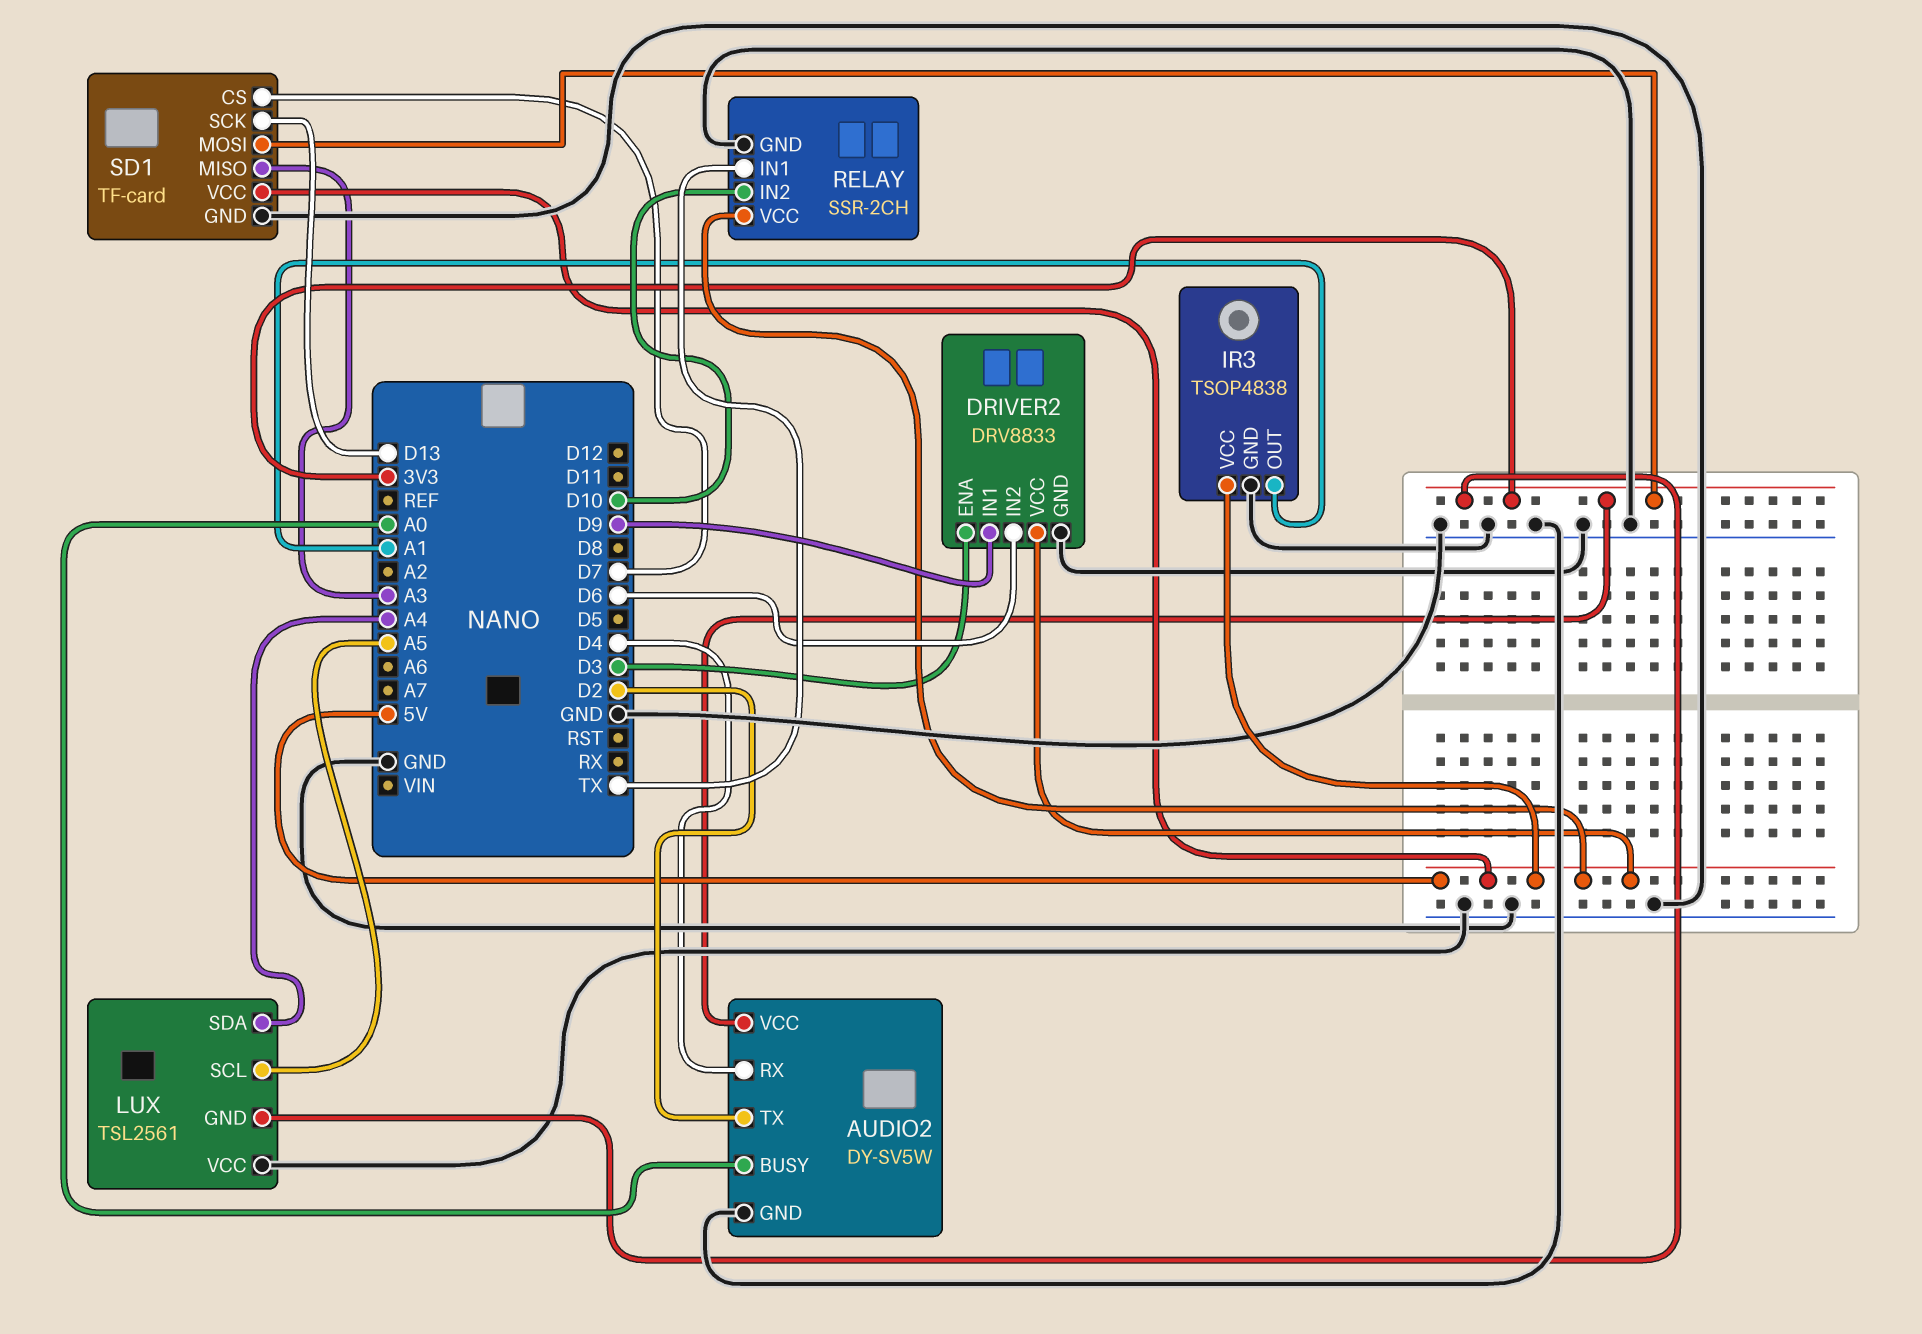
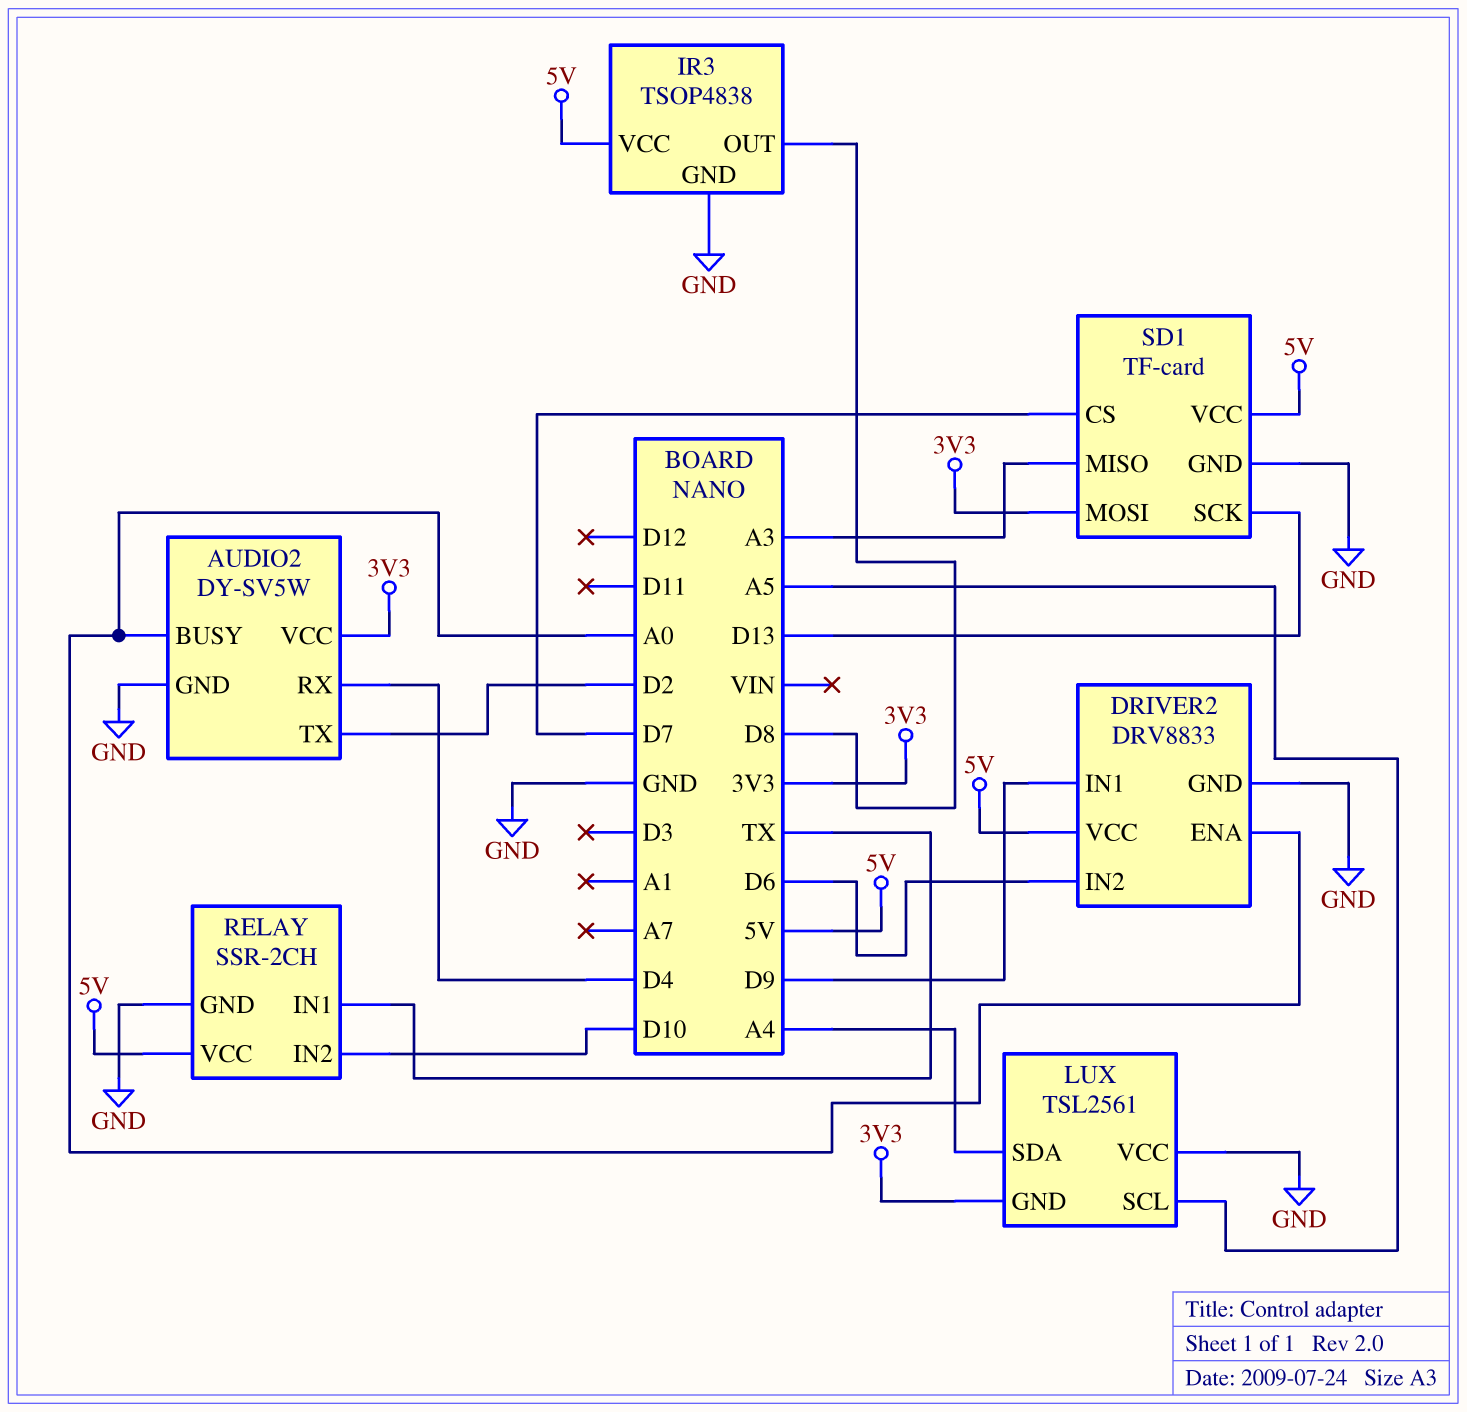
DRIVER2 pin ENA: D3 -> A0
IR3 pin OUT: A1 -> D8

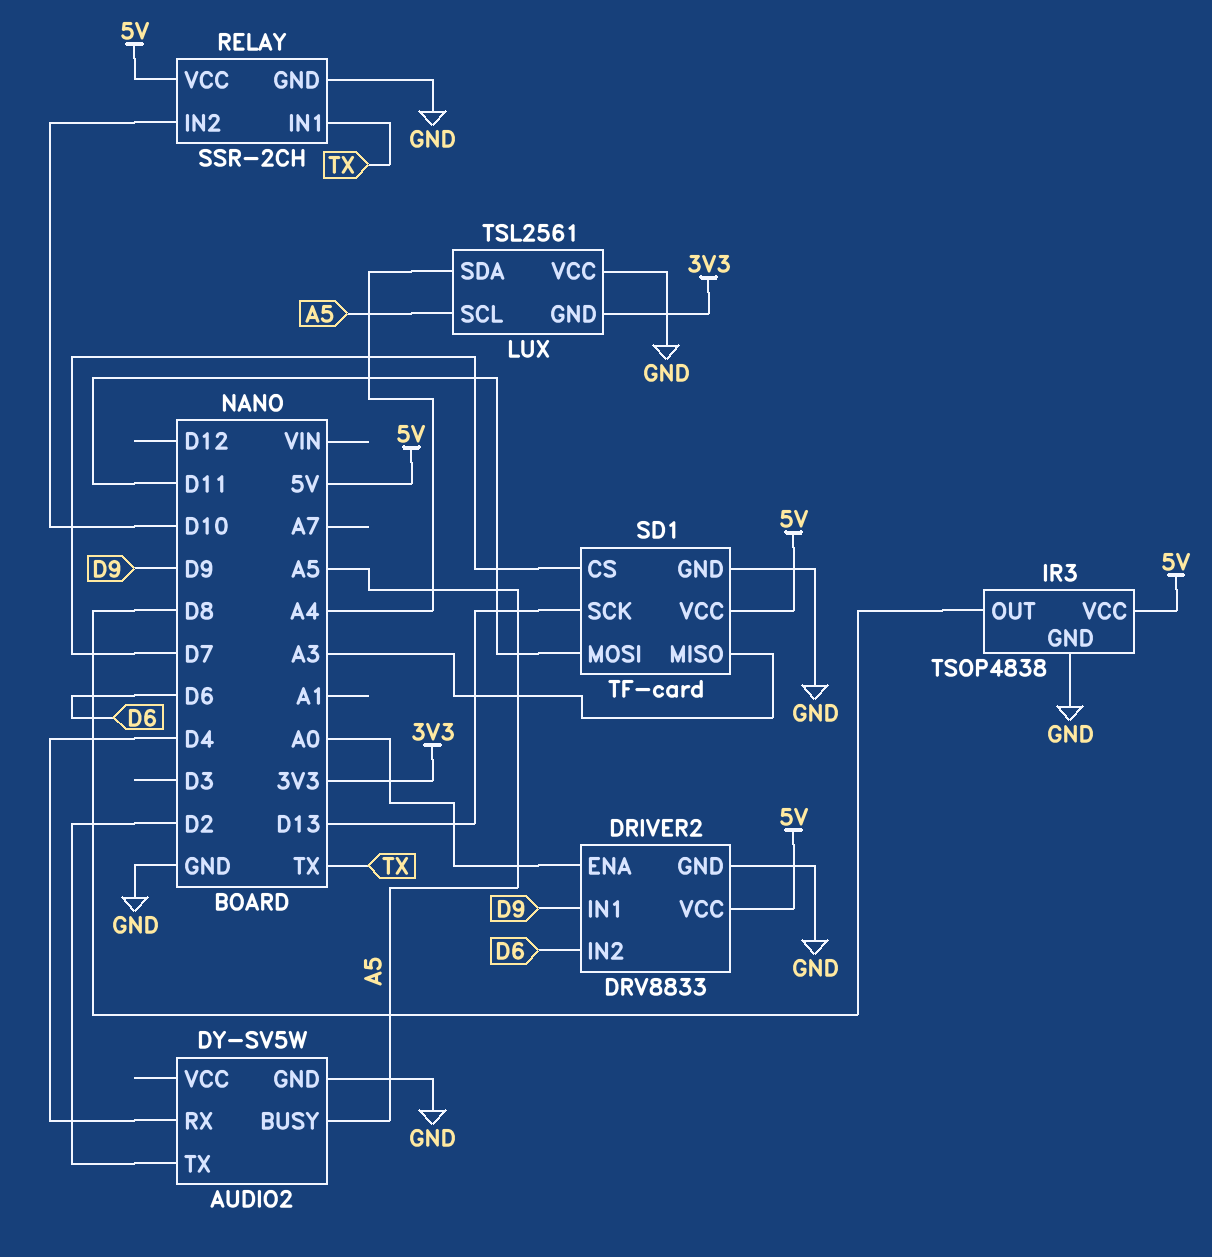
AUDIO2 pin BUSY: A0 -> A5
AUDIO2 pin VCC: 3V3 -> none
SD1 pin MOSI: 3V3 -> D11

